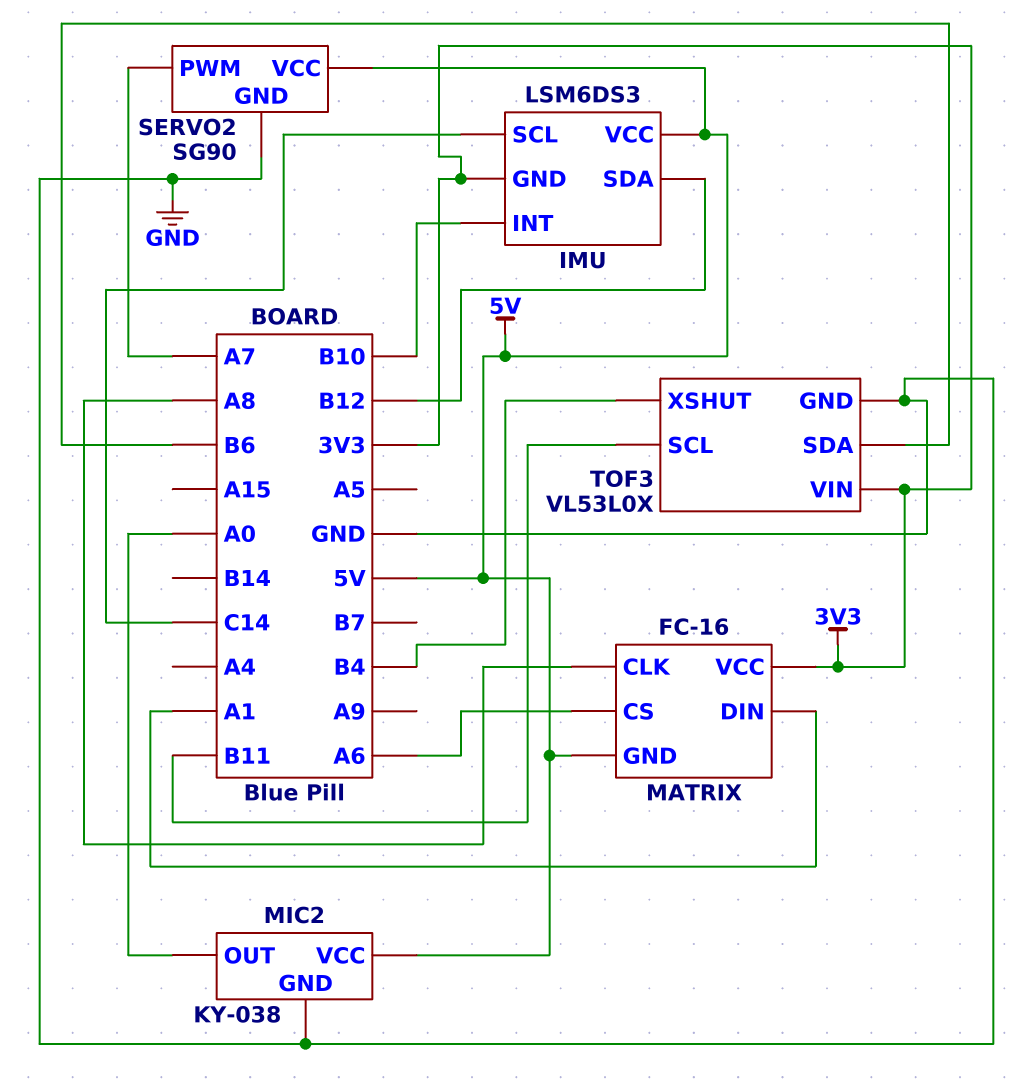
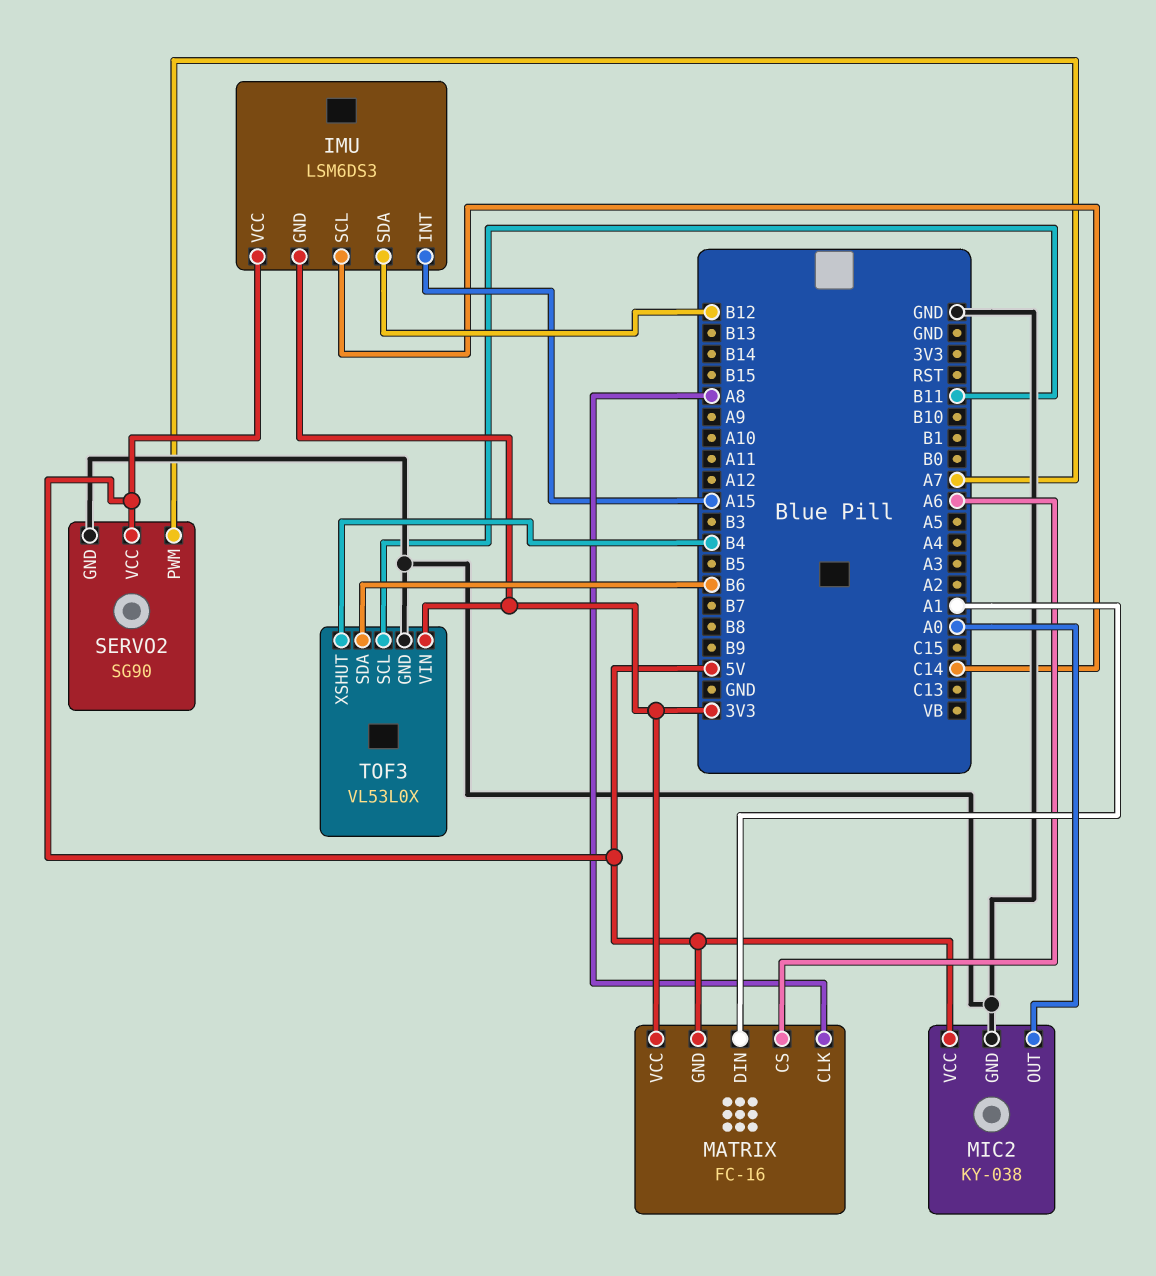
IMU pin INT: B10 -> A15

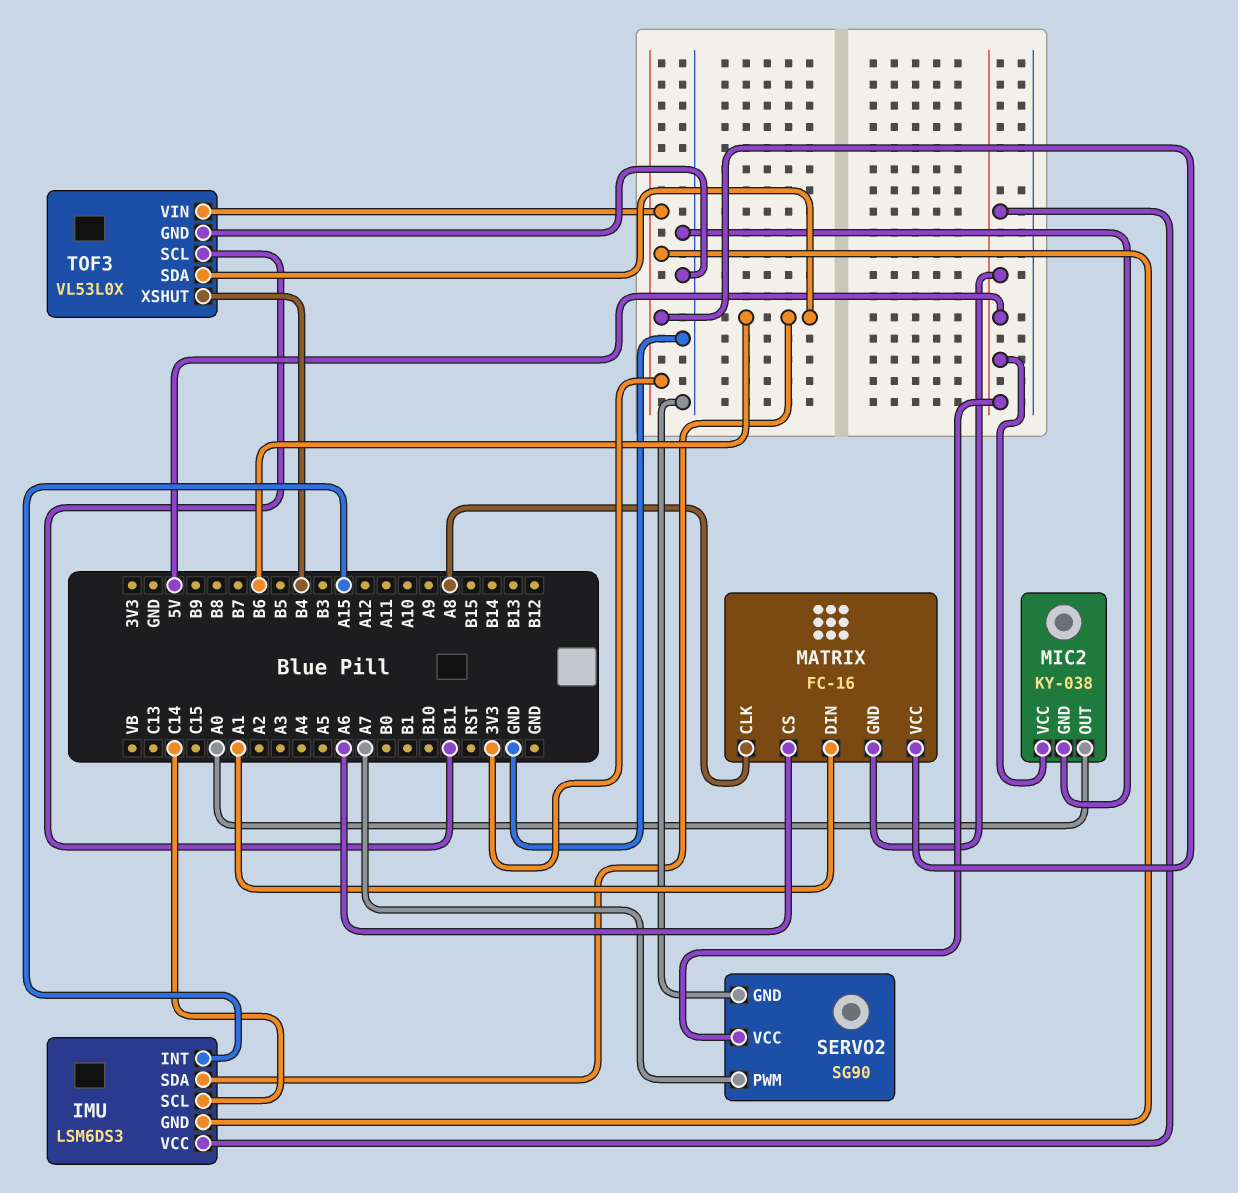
IMU pin SDA: B12 -> B6

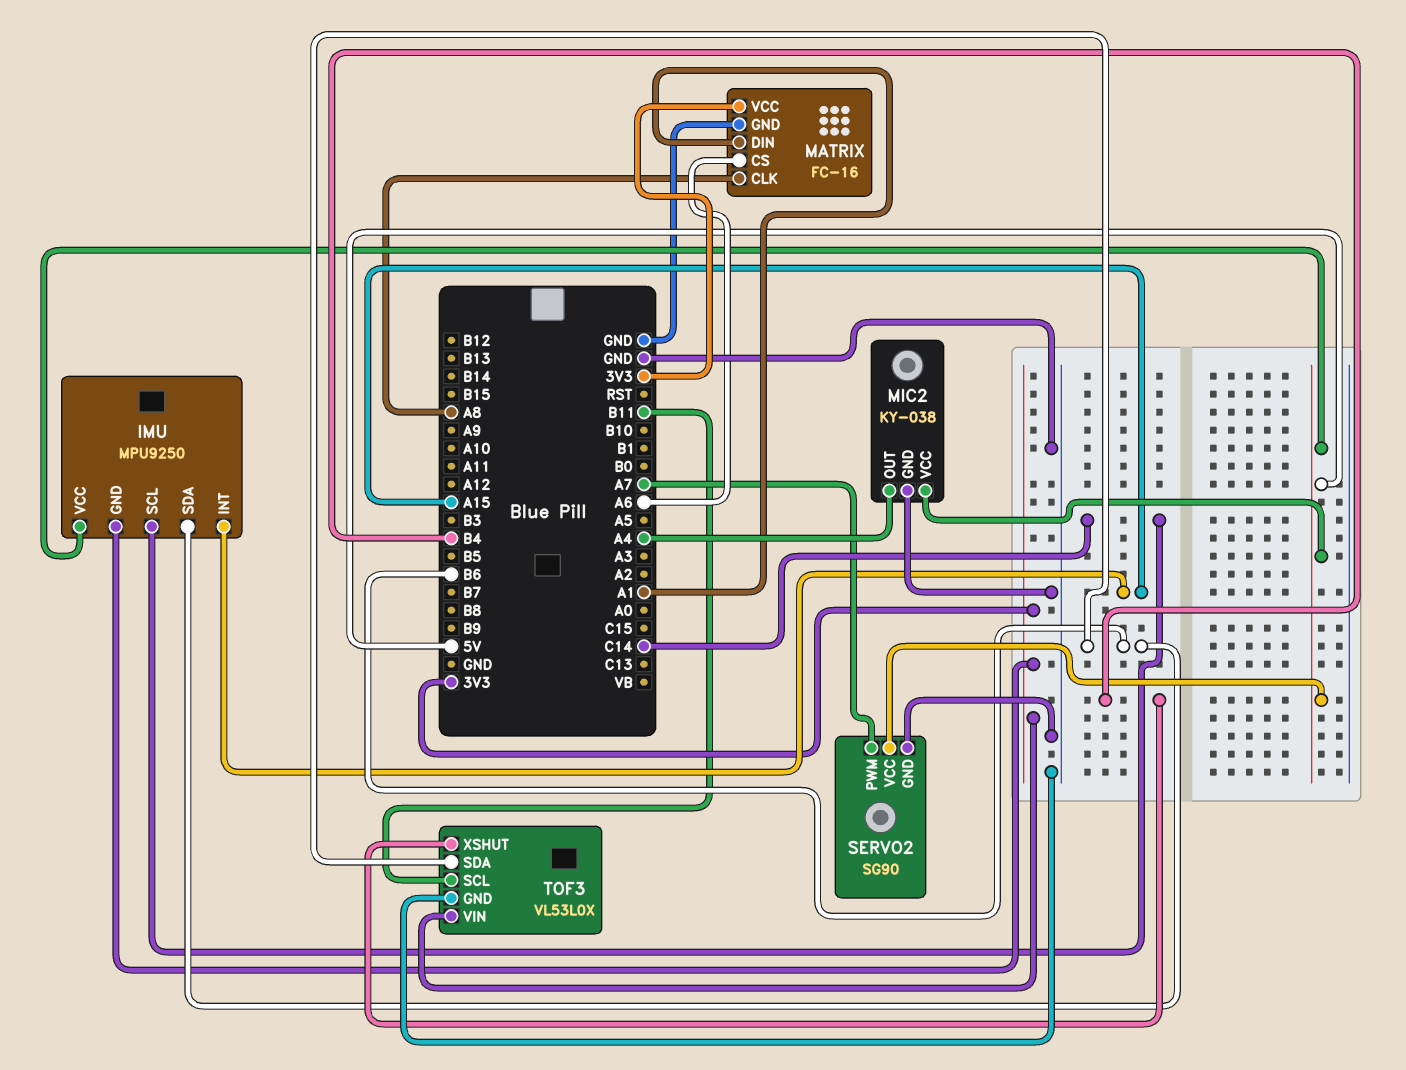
IMU: LSM6DS3 -> MPU9250
MATRIX pin GND: 5V -> GND
MIC2 pin OUT: A0 -> A4

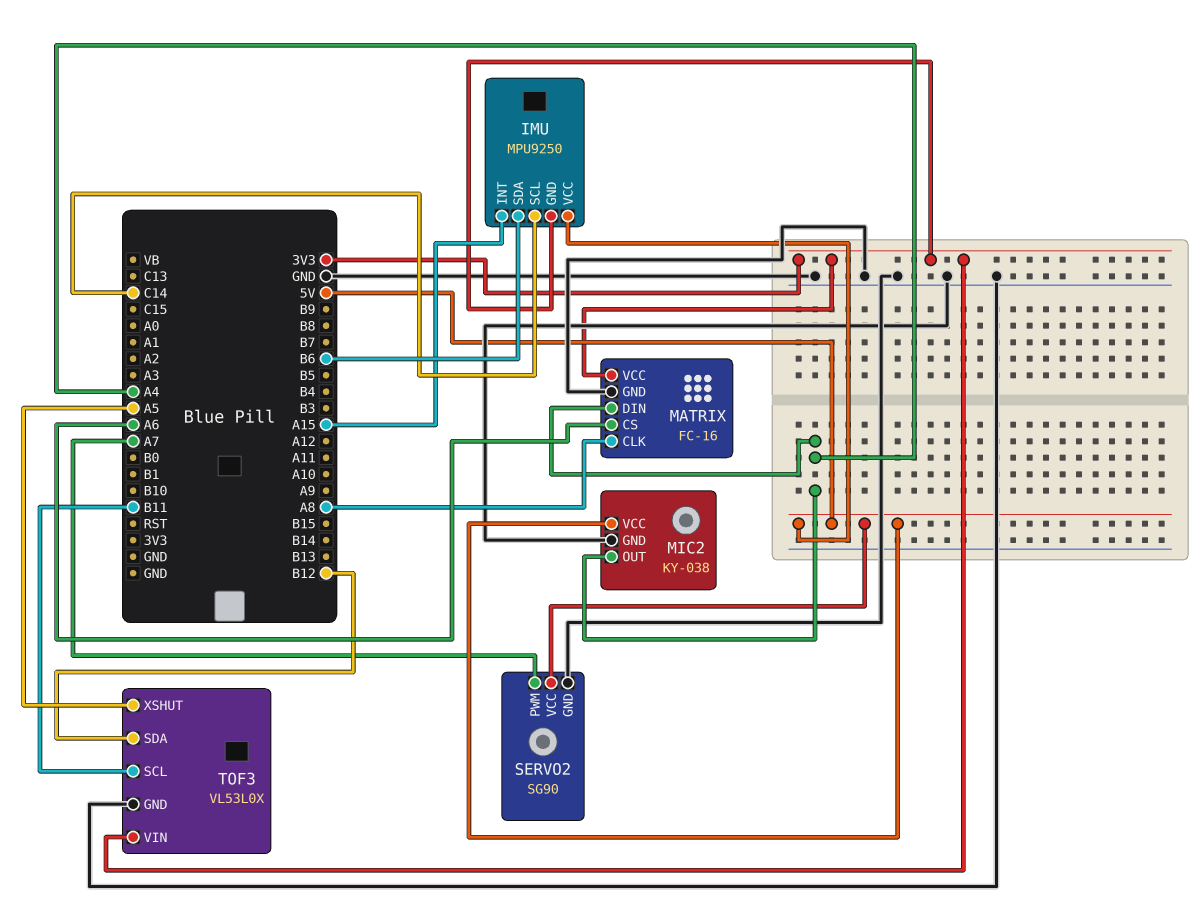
MATRIX pin DIN: A1 -> A4
TOF3 pin SDA: B6 -> B12
TOF3 pin XSHUT: B4 -> A5

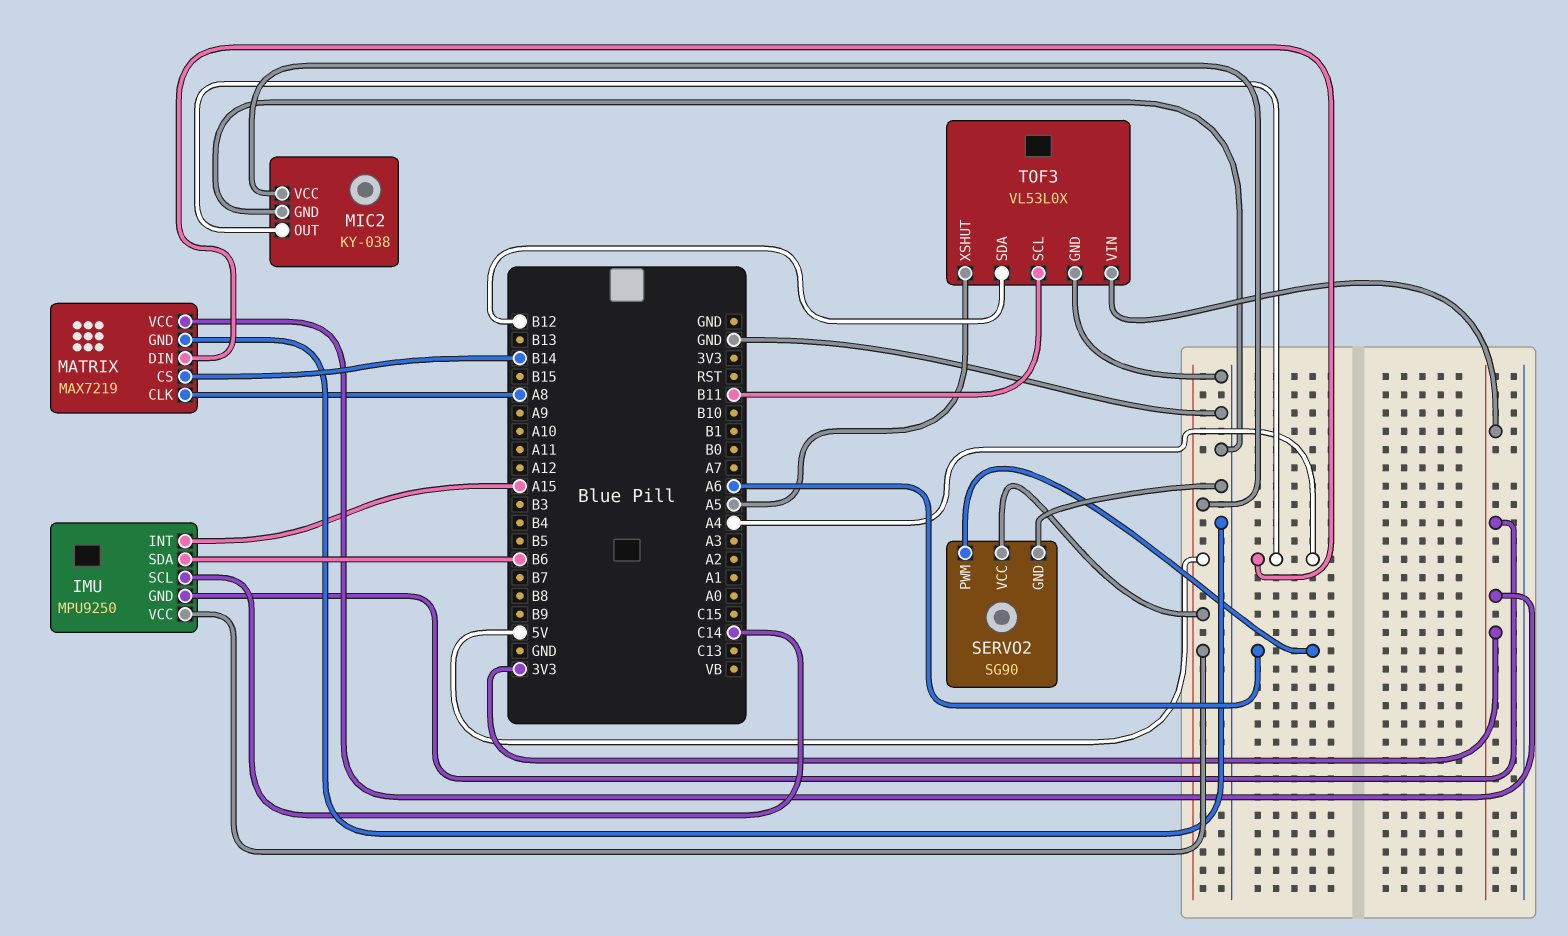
MATRIX: FC-16 -> MAX7219
MATRIX pin CS: A6 -> B14
SERVO2 pin PWM: A7 -> A6

